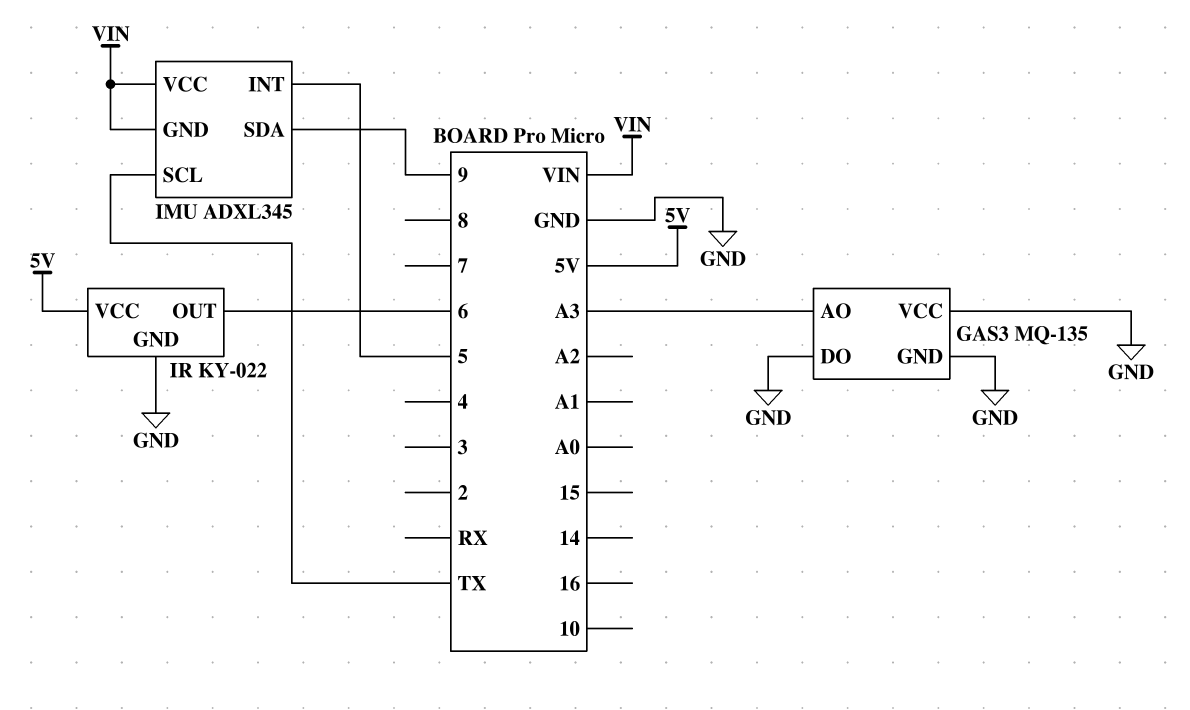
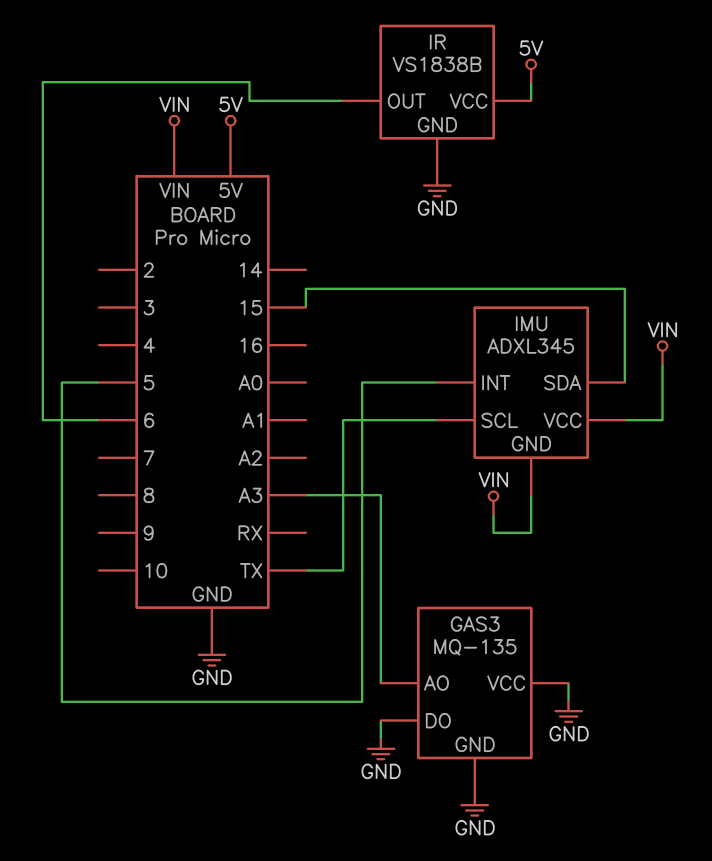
IMU pin SDA: 9 -> 15
IR: KY-022 -> VS1838B

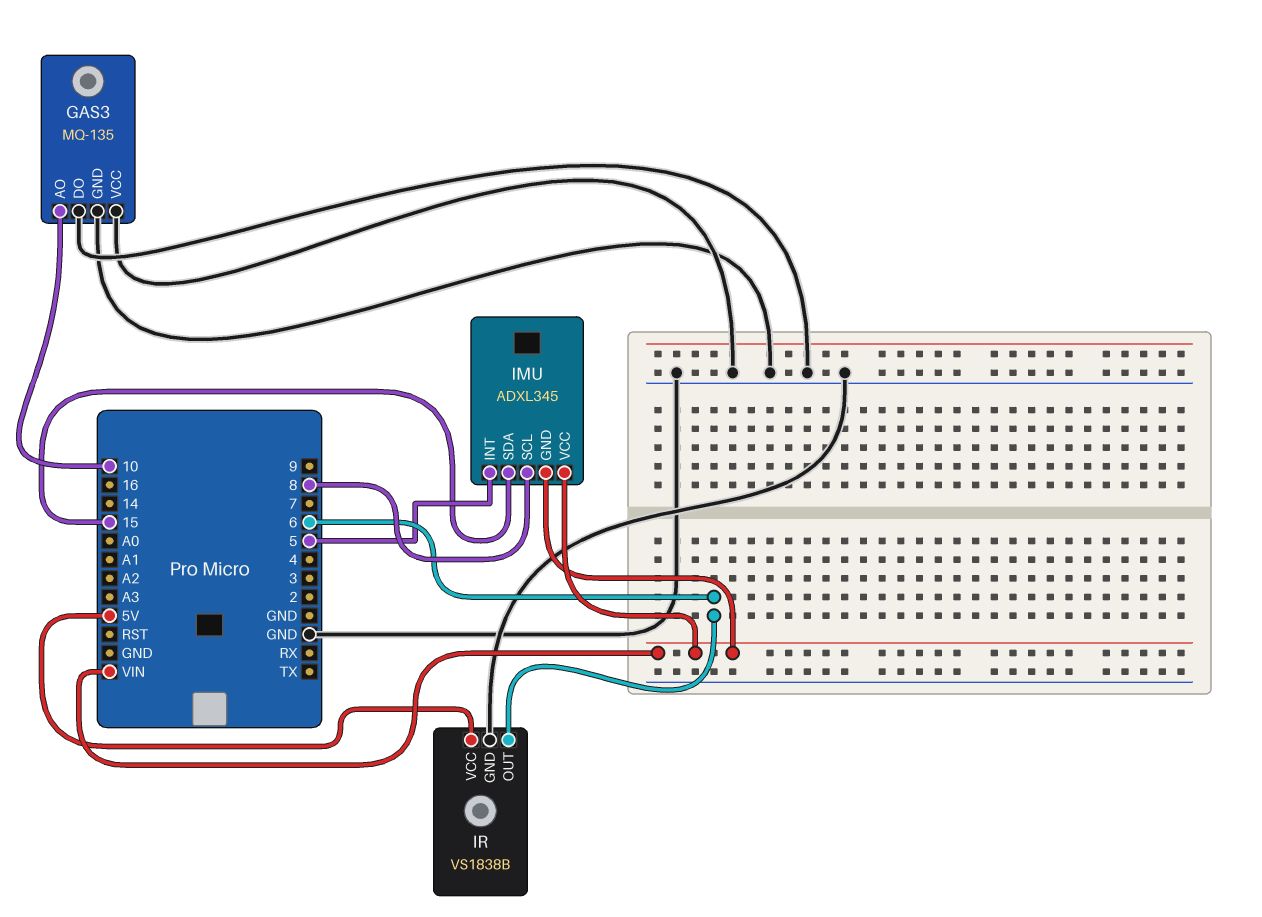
GAS3 pin AO: A3 -> 10
IMU pin SCL: TX -> 8

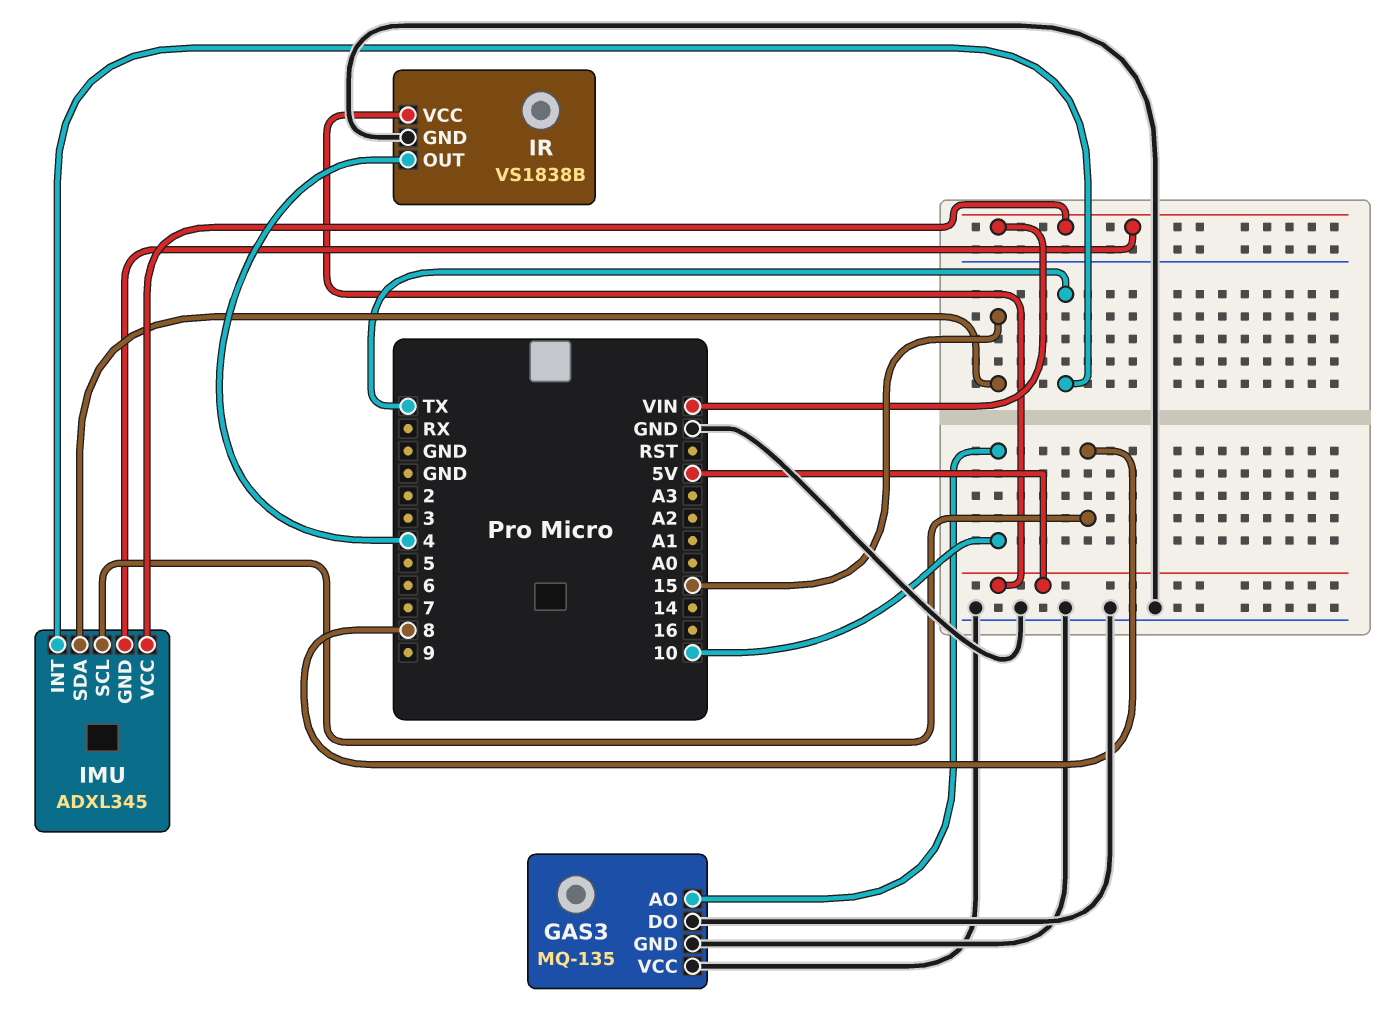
IMU pin INT: 5 -> TX
IR pin OUT: 6 -> 4

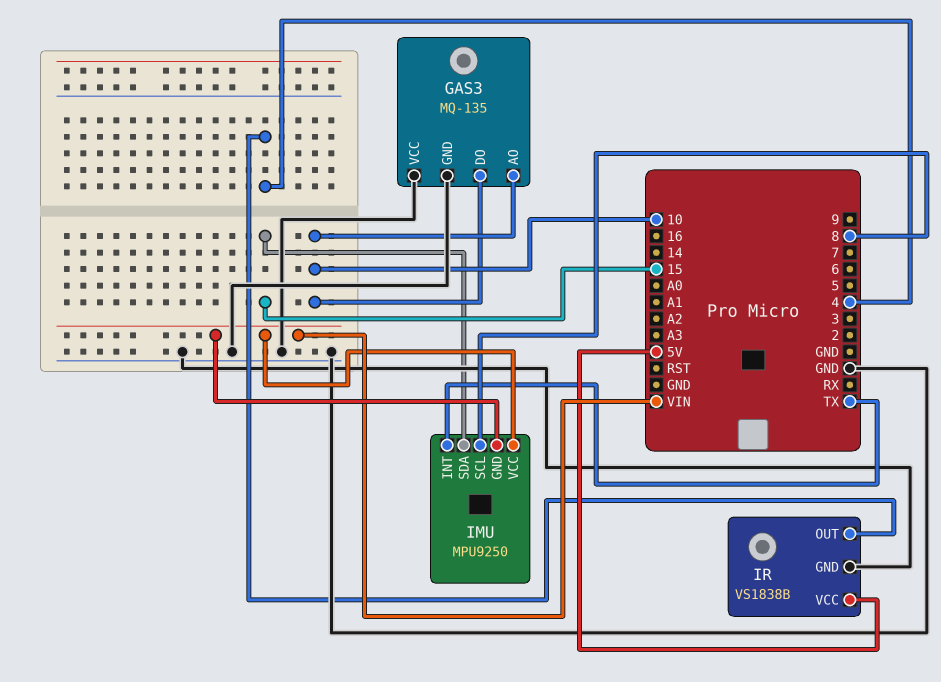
GAS3 pin DO: GND -> 10
IMU: ADXL345 -> MPU9250

